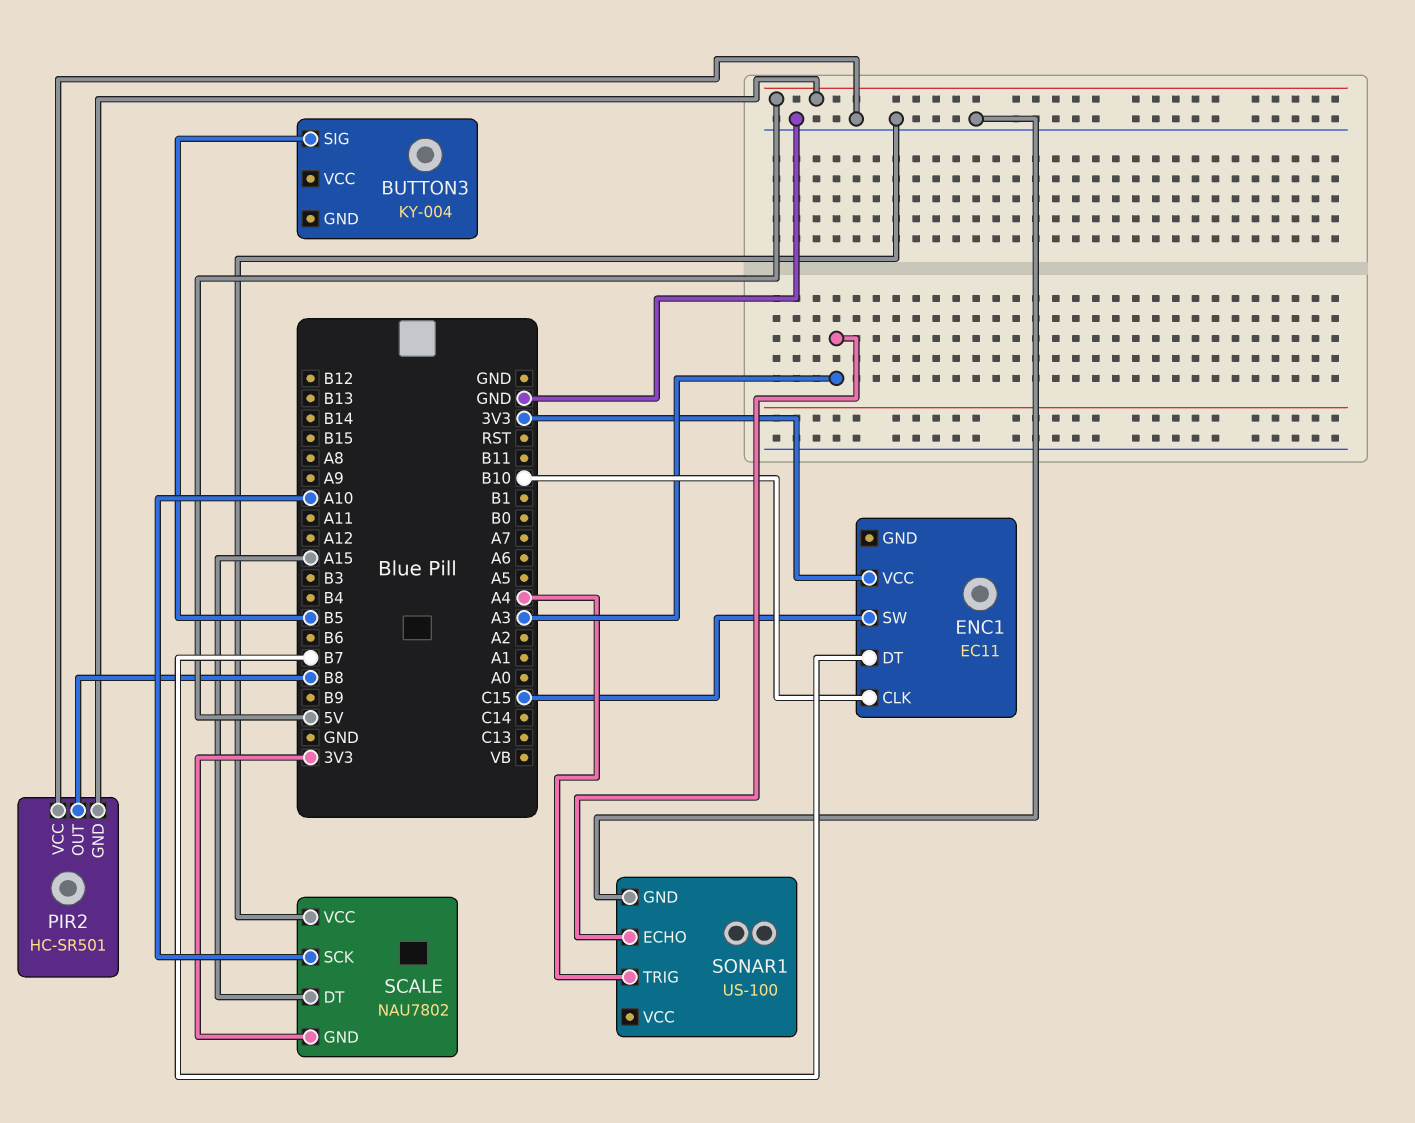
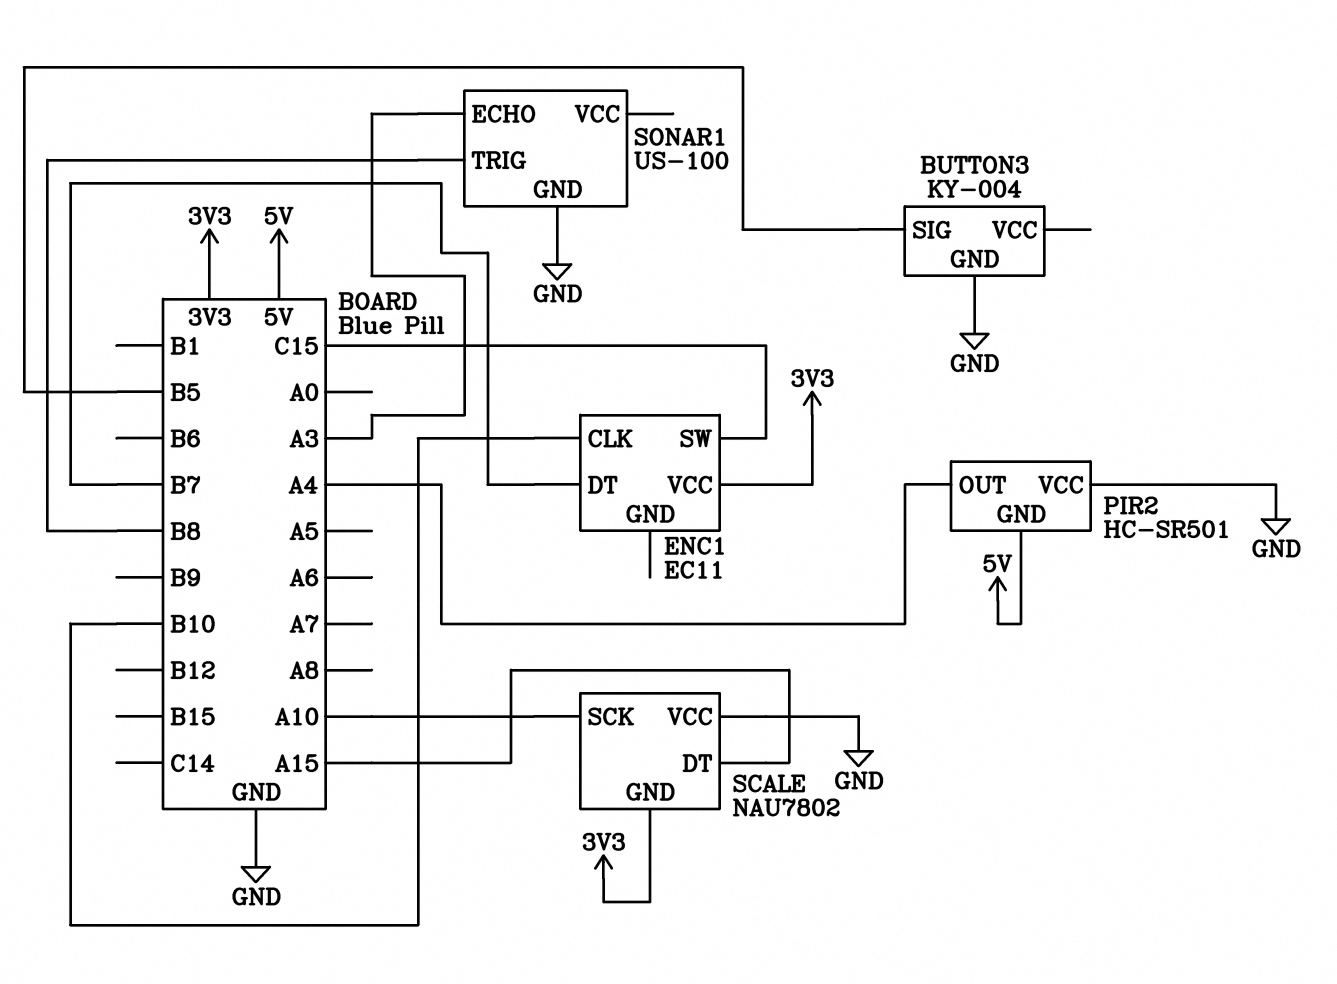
BUTTON3 pin GND: none -> GND
PIR2 pin OUT: B8 -> A4
SONAR1 pin TRIG: A4 -> B8

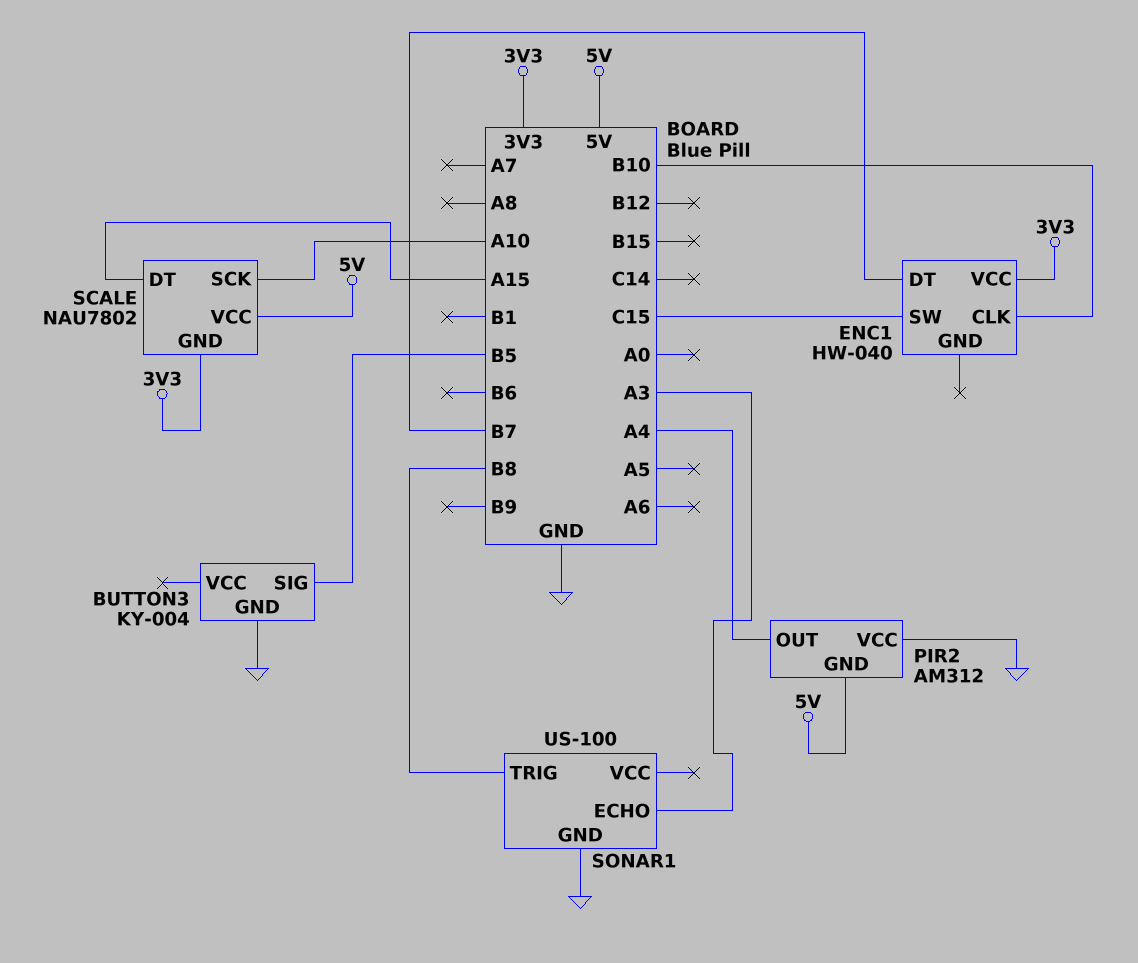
ENC1: EC11 -> HW-040
PIR2: HC-SR501 -> AM312
SCALE pin VCC: GND -> 5V

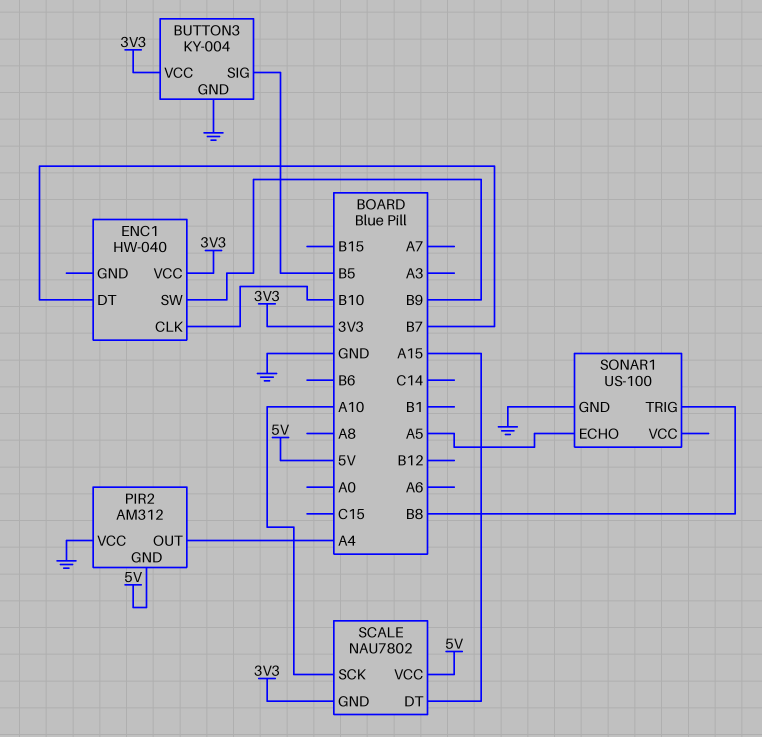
BUTTON3 pin VCC: none -> 3V3
ENC1 pin SW: C15 -> B9
SONAR1 pin ECHO: A3 -> A5

